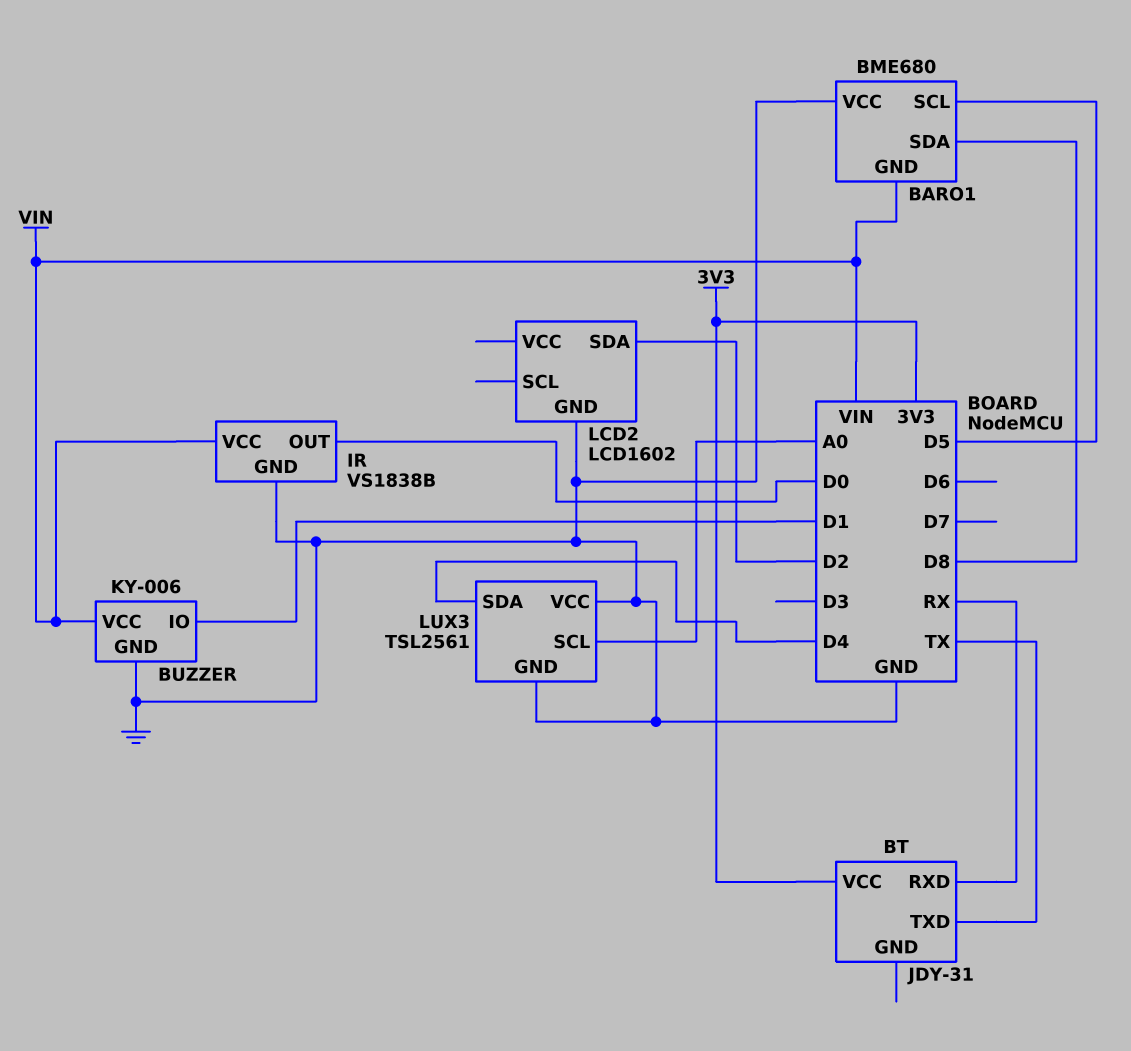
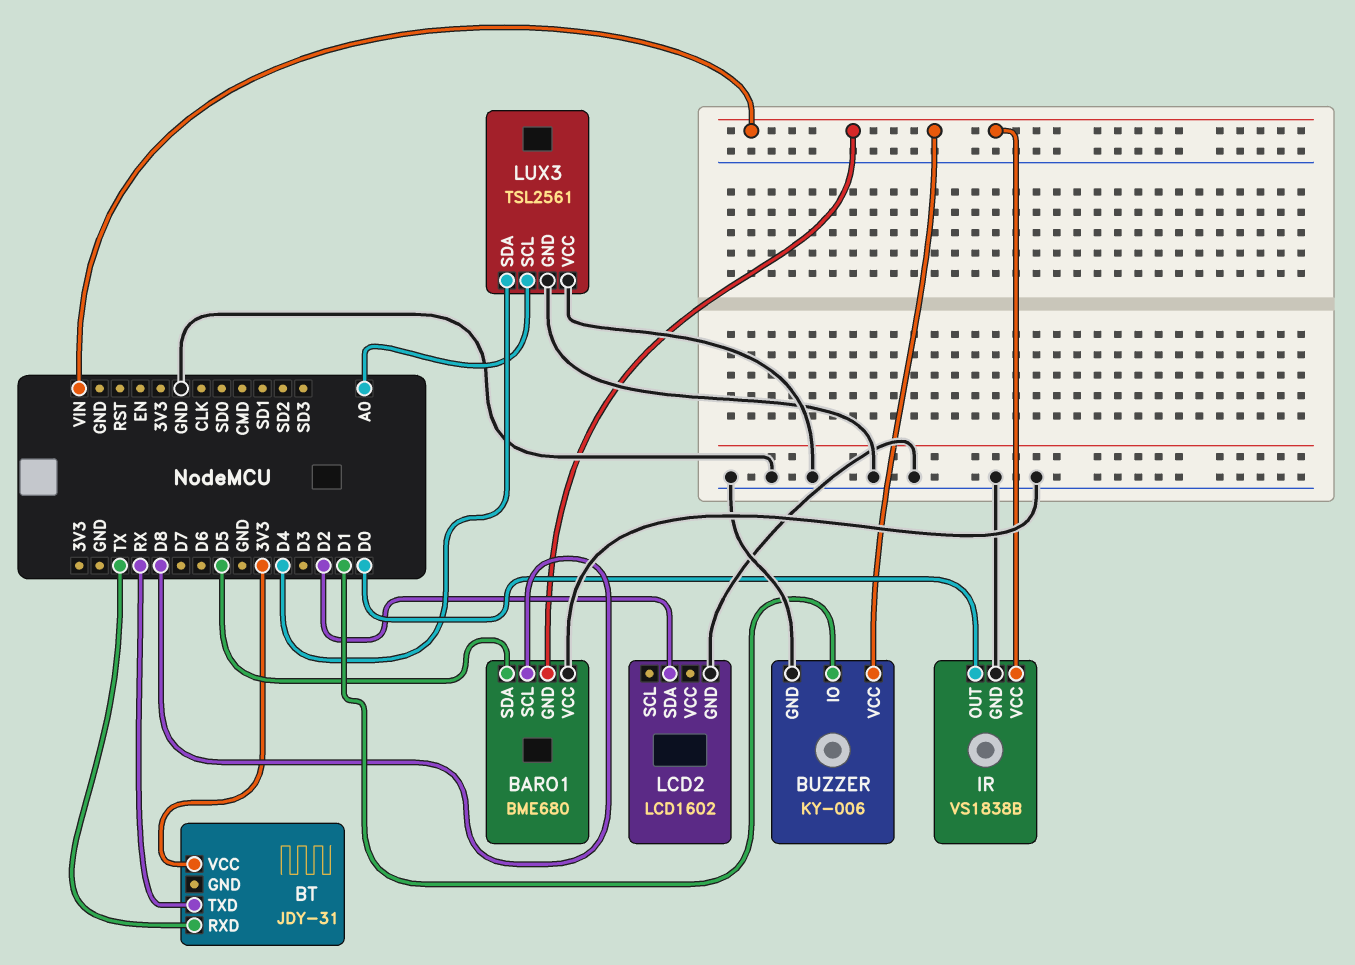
BARO1 pin SCL: D5 -> D8
BARO1 pin SDA: D8 -> D5
BT pin RXD: RX -> TX
BT pin TXD: TX -> RX

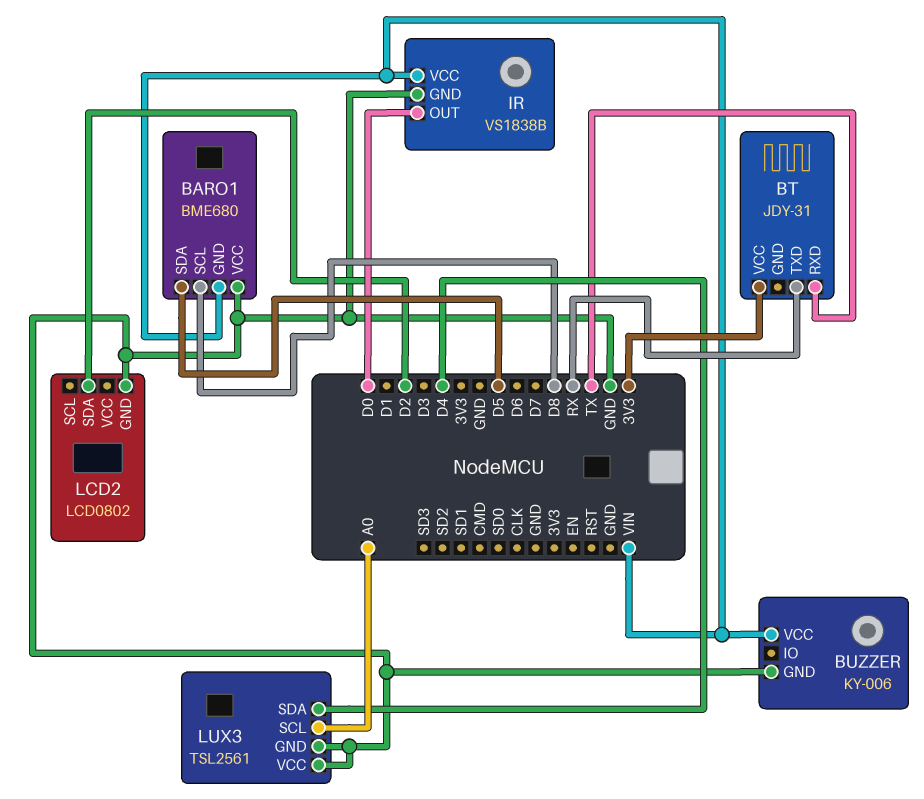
BUZZER pin IO: D1 -> none
LCD2: LCD1602 -> LCD0802

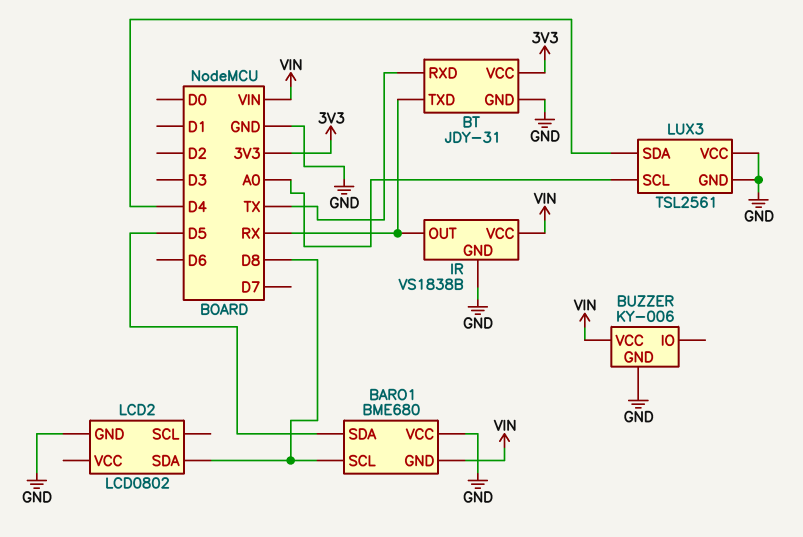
BT pin GND: none -> GND
IR pin OUT: D0 -> RX
LCD2 pin SDA: D2 -> D8

